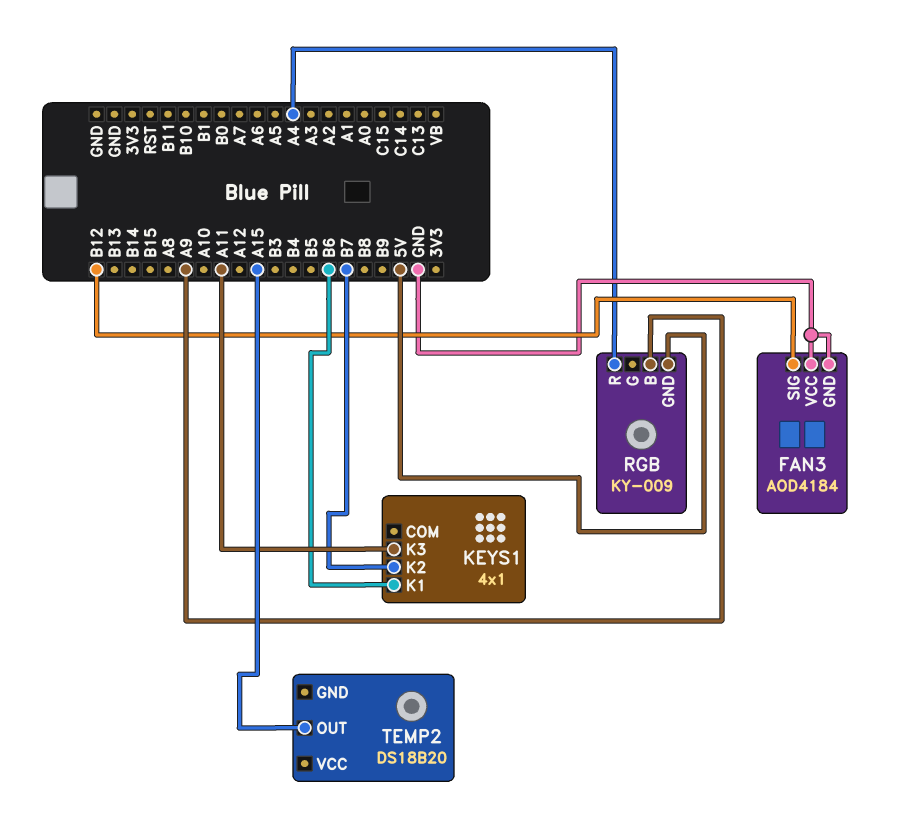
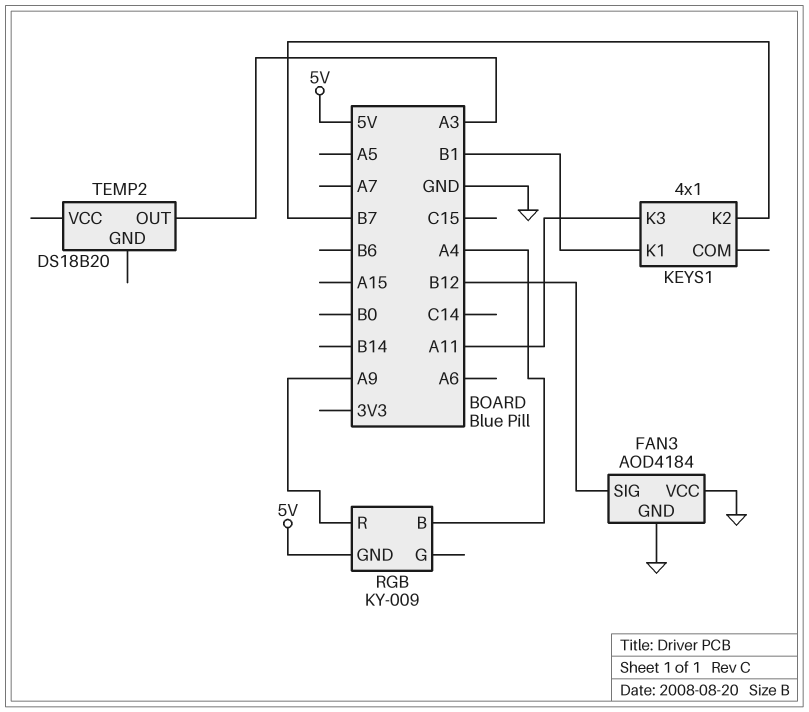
KEYS1 pin K1: B6 -> B1
RGB pin B: A9 -> A4
RGB pin R: A4 -> A9
TEMP2 pin OUT: A15 -> A3

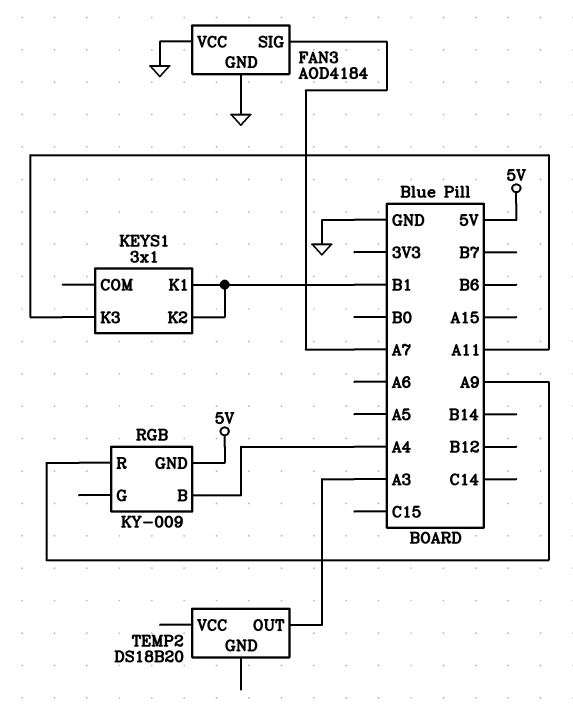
FAN3 pin SIG: B12 -> A7
KEYS1: 4x1 -> 3x1
KEYS1 pin K2: B7 -> B1

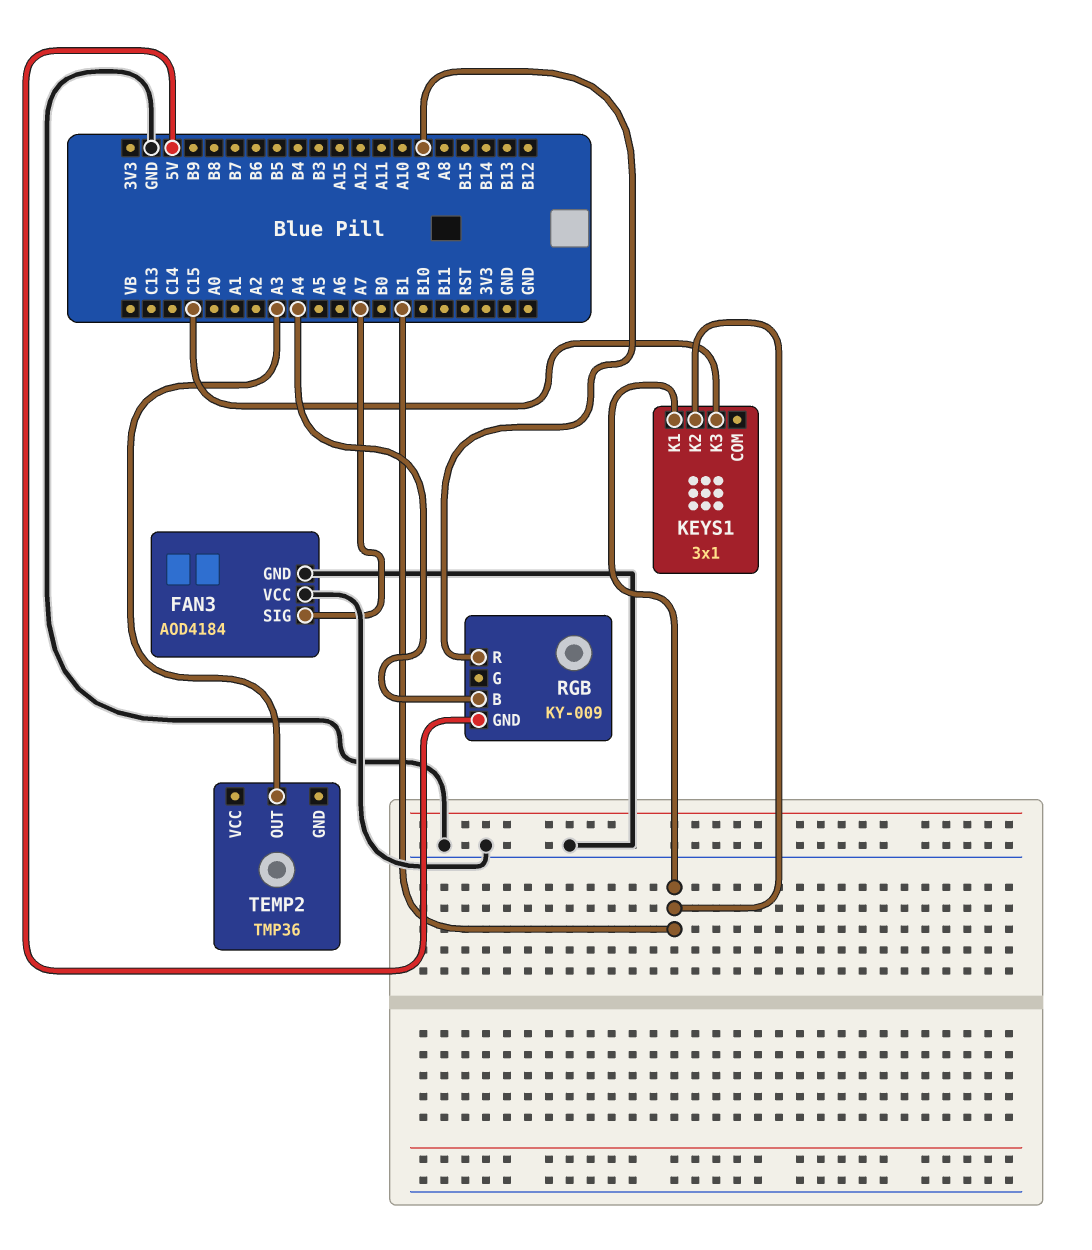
KEYS1 pin K3: A11 -> C15
TEMP2: DS18B20 -> TMP36

